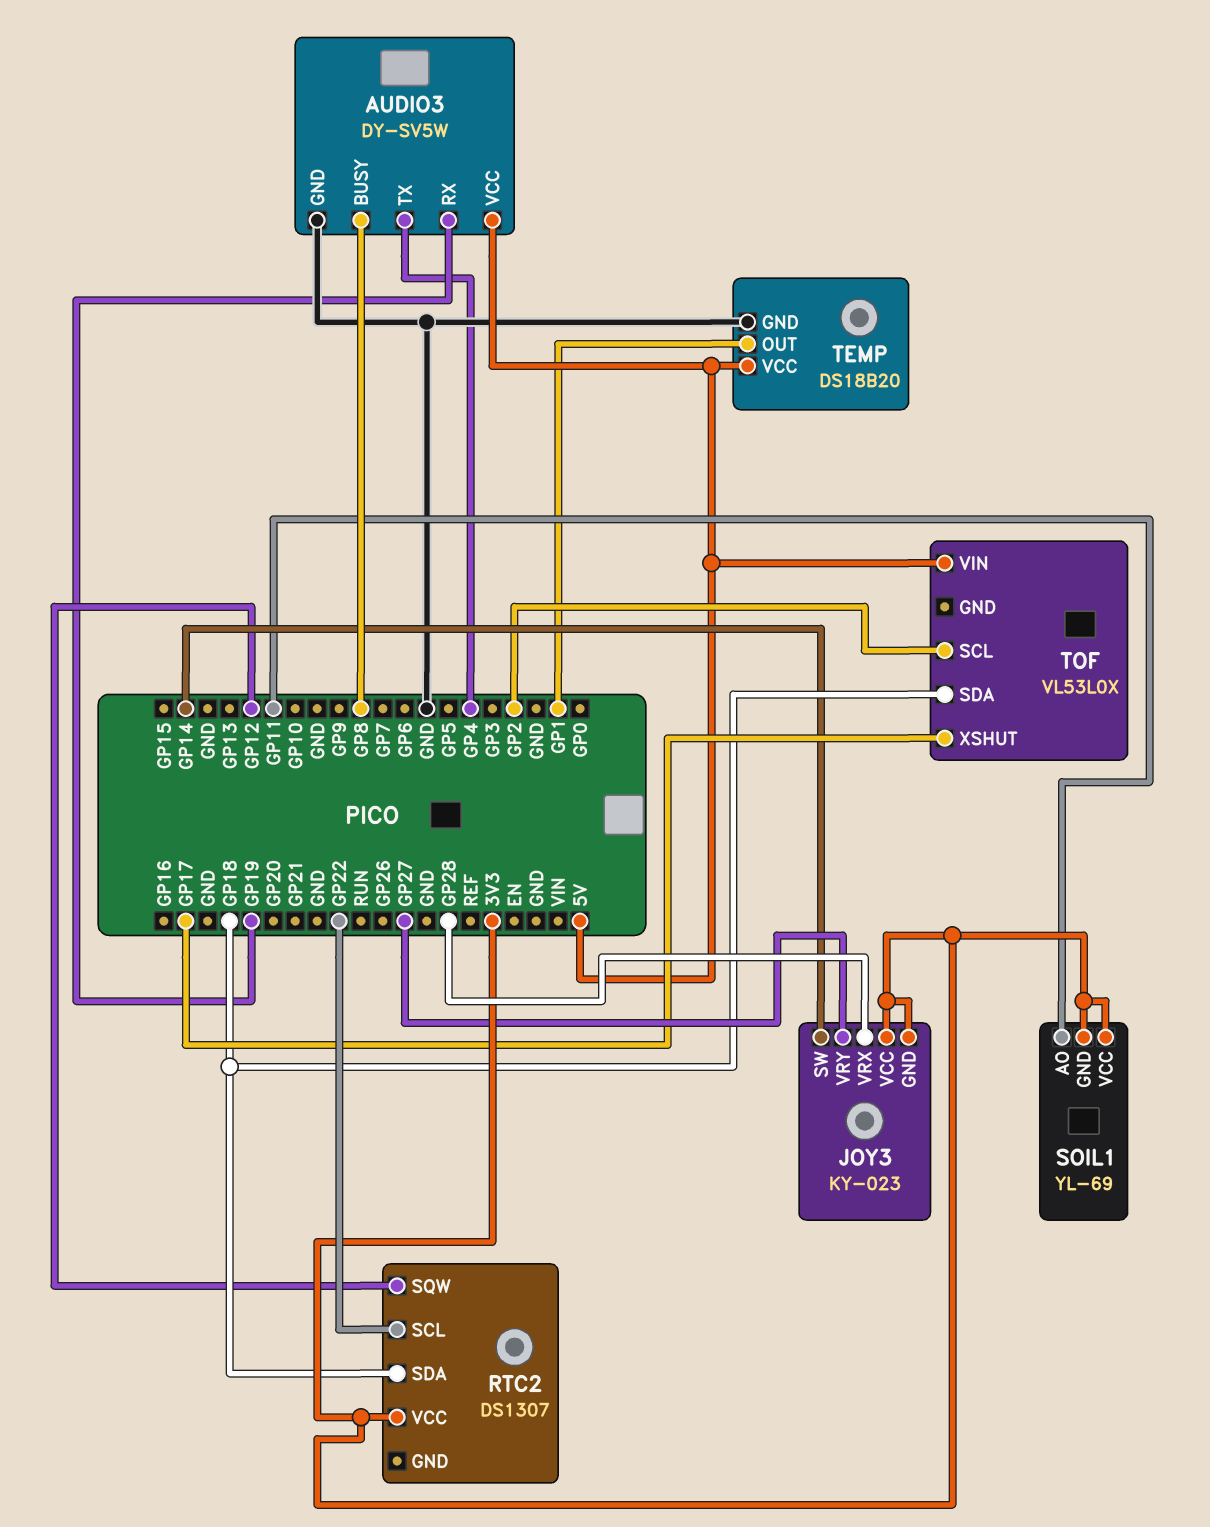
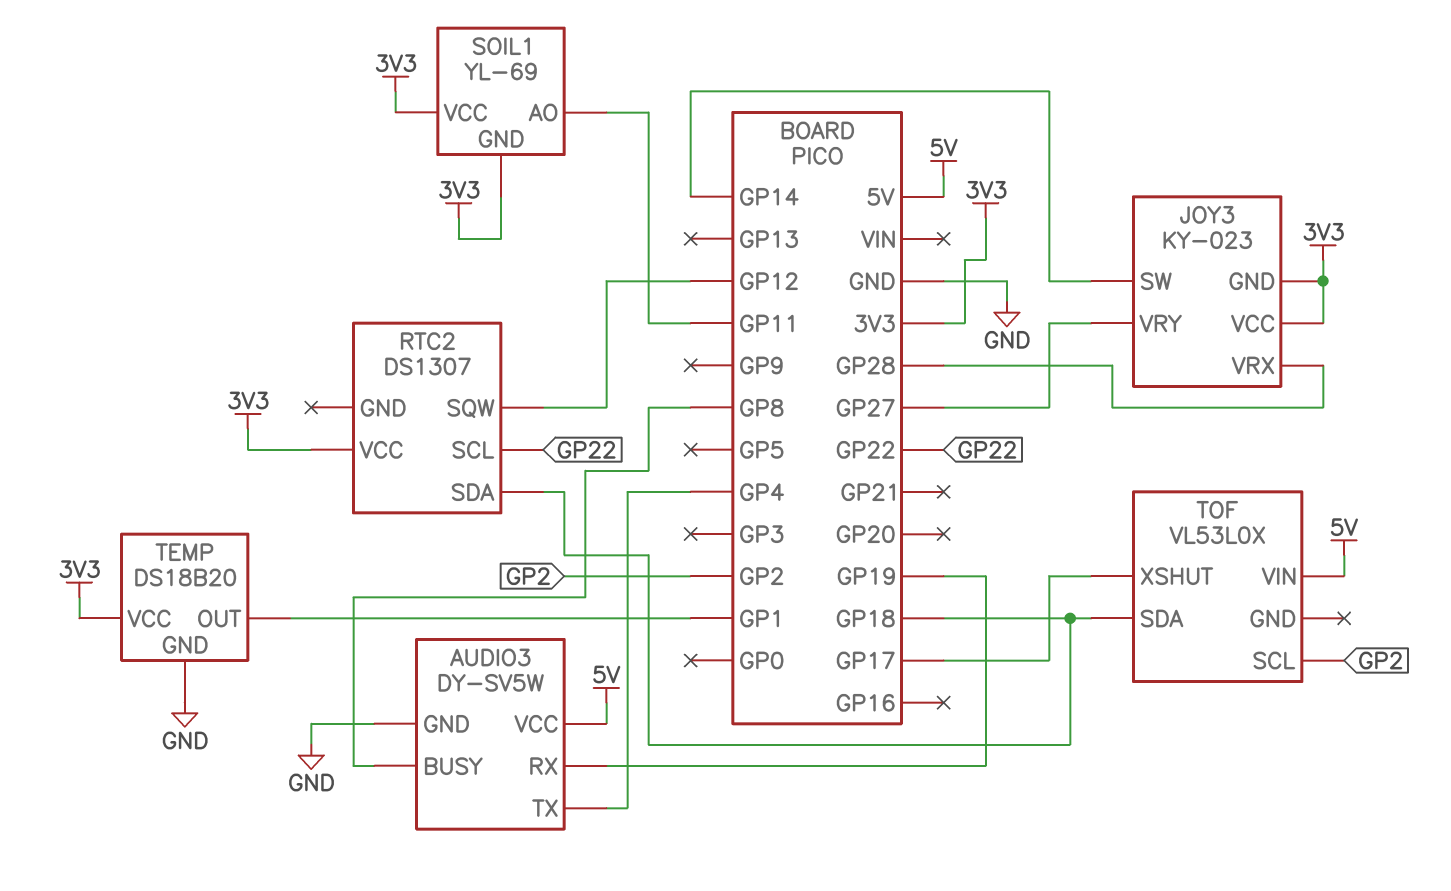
TEMP pin VCC: 5V -> 3V3

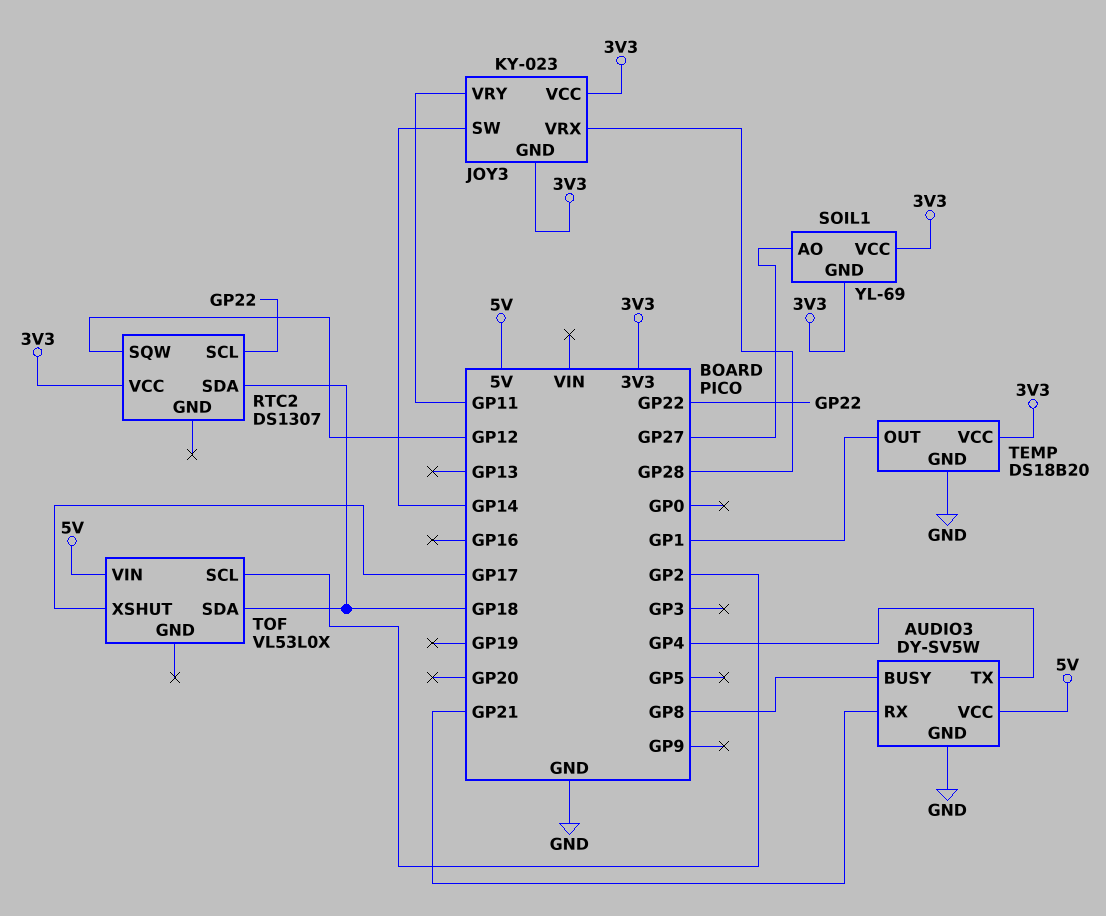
AUDIO3 pin RX: GP19 -> GP21
JOY3 pin VRY: GP27 -> GP11
SOIL1 pin AO: GP11 -> GP27

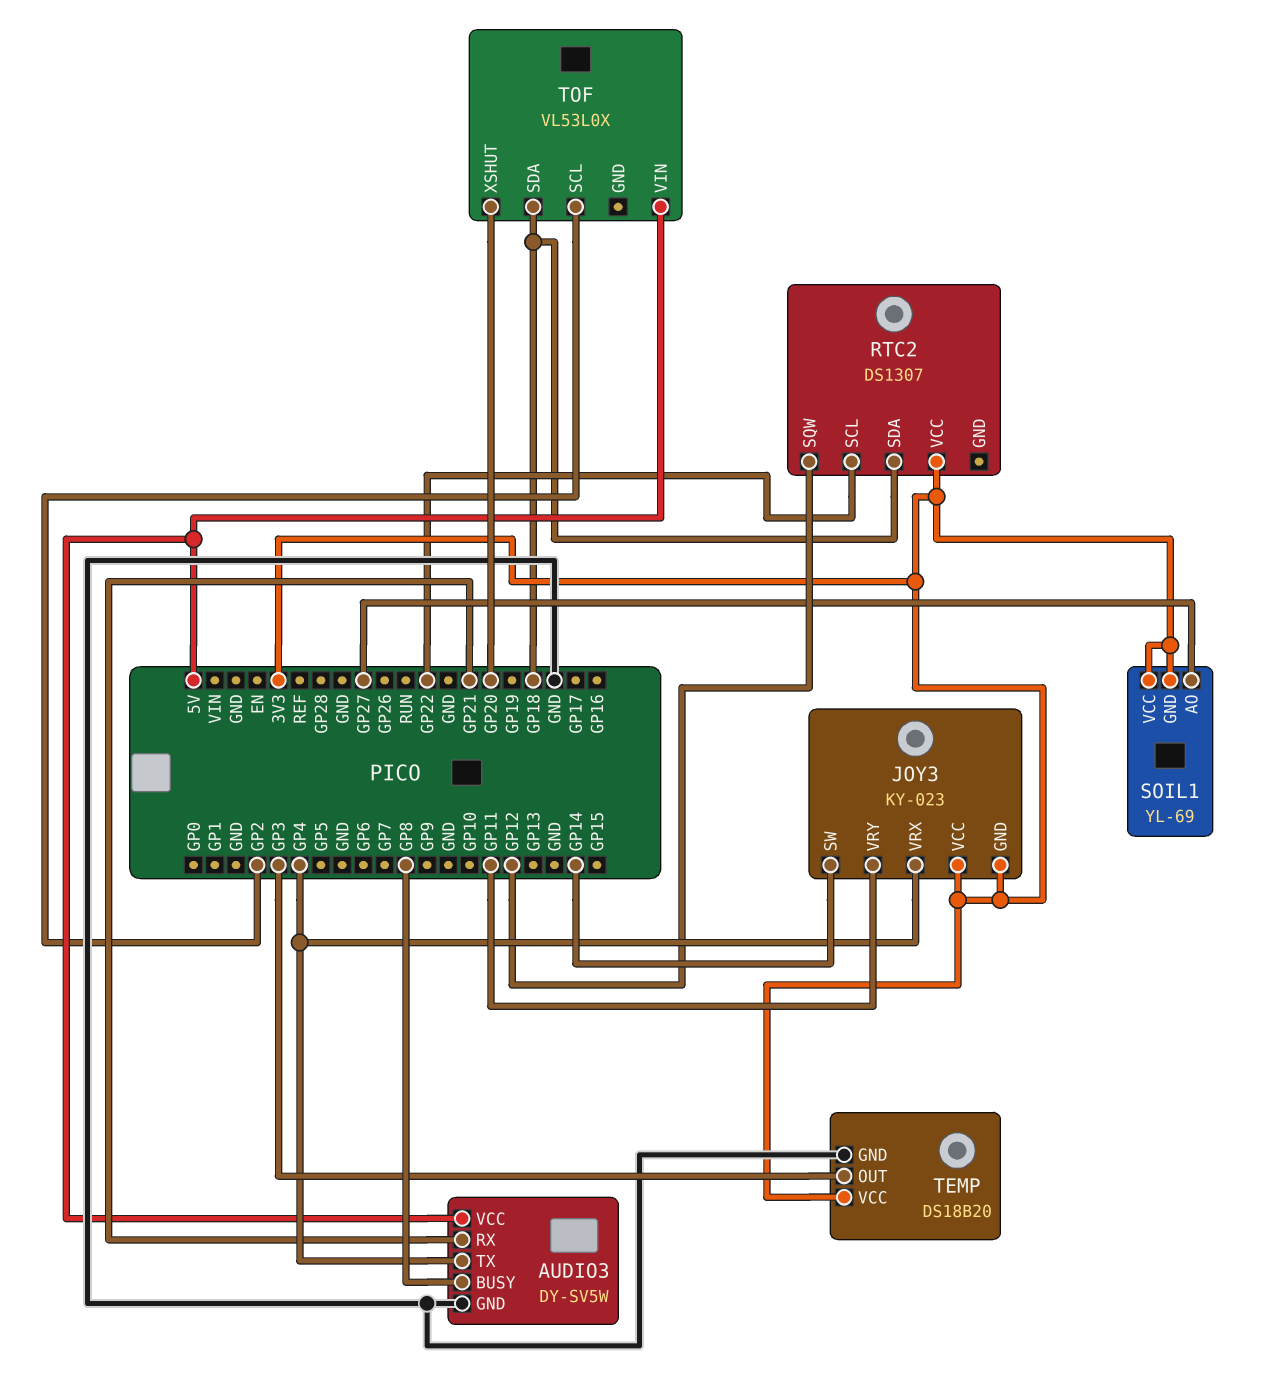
JOY3 pin VRX: GP28 -> GP4
TEMP pin OUT: GP1 -> GP3
TOF pin XSHUT: GP17 -> GP20

